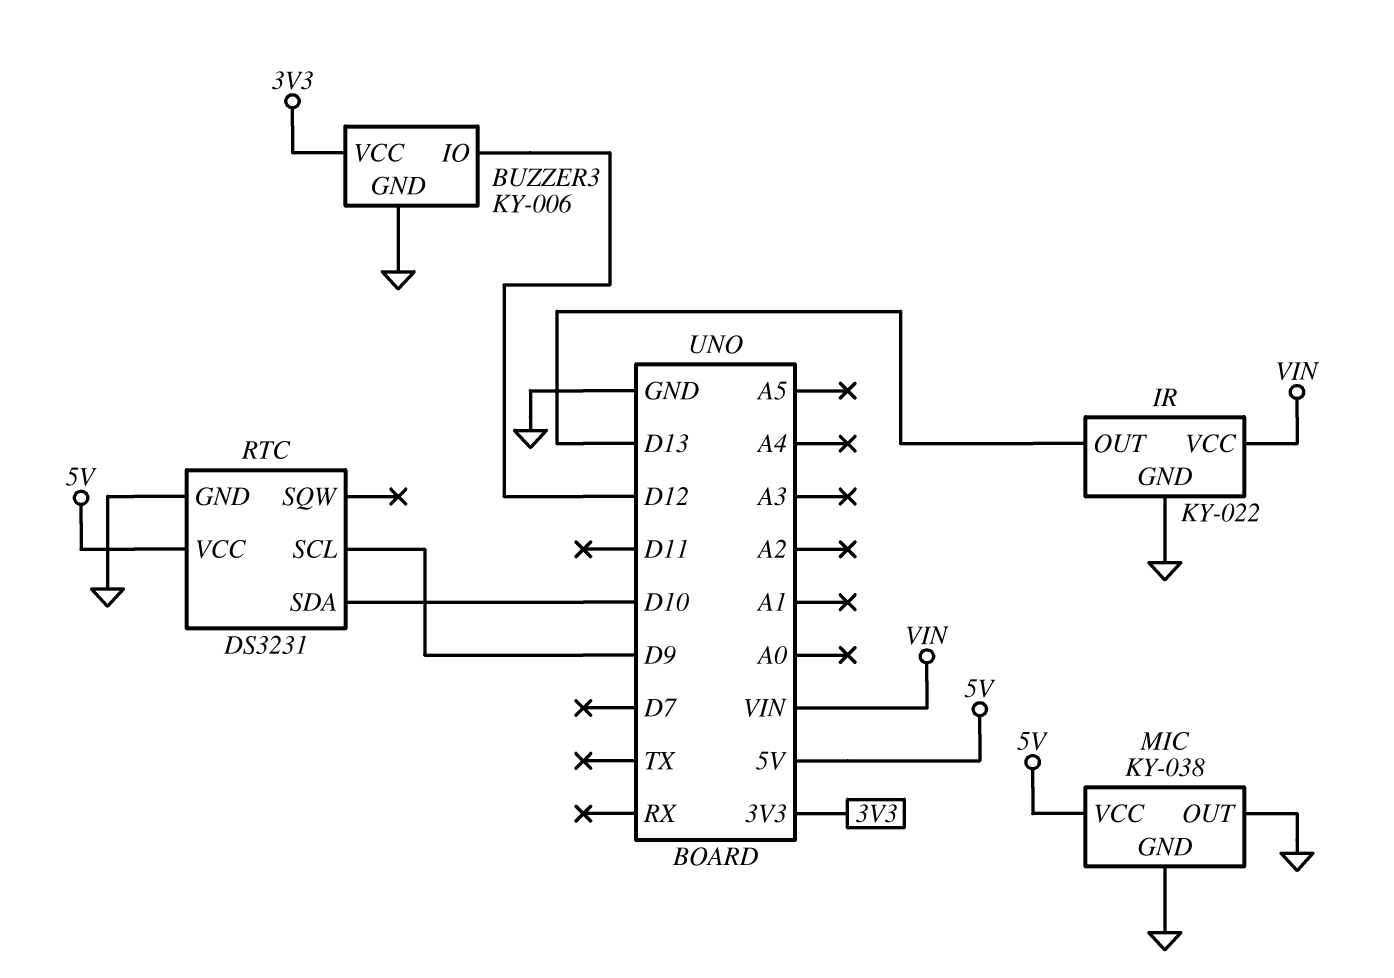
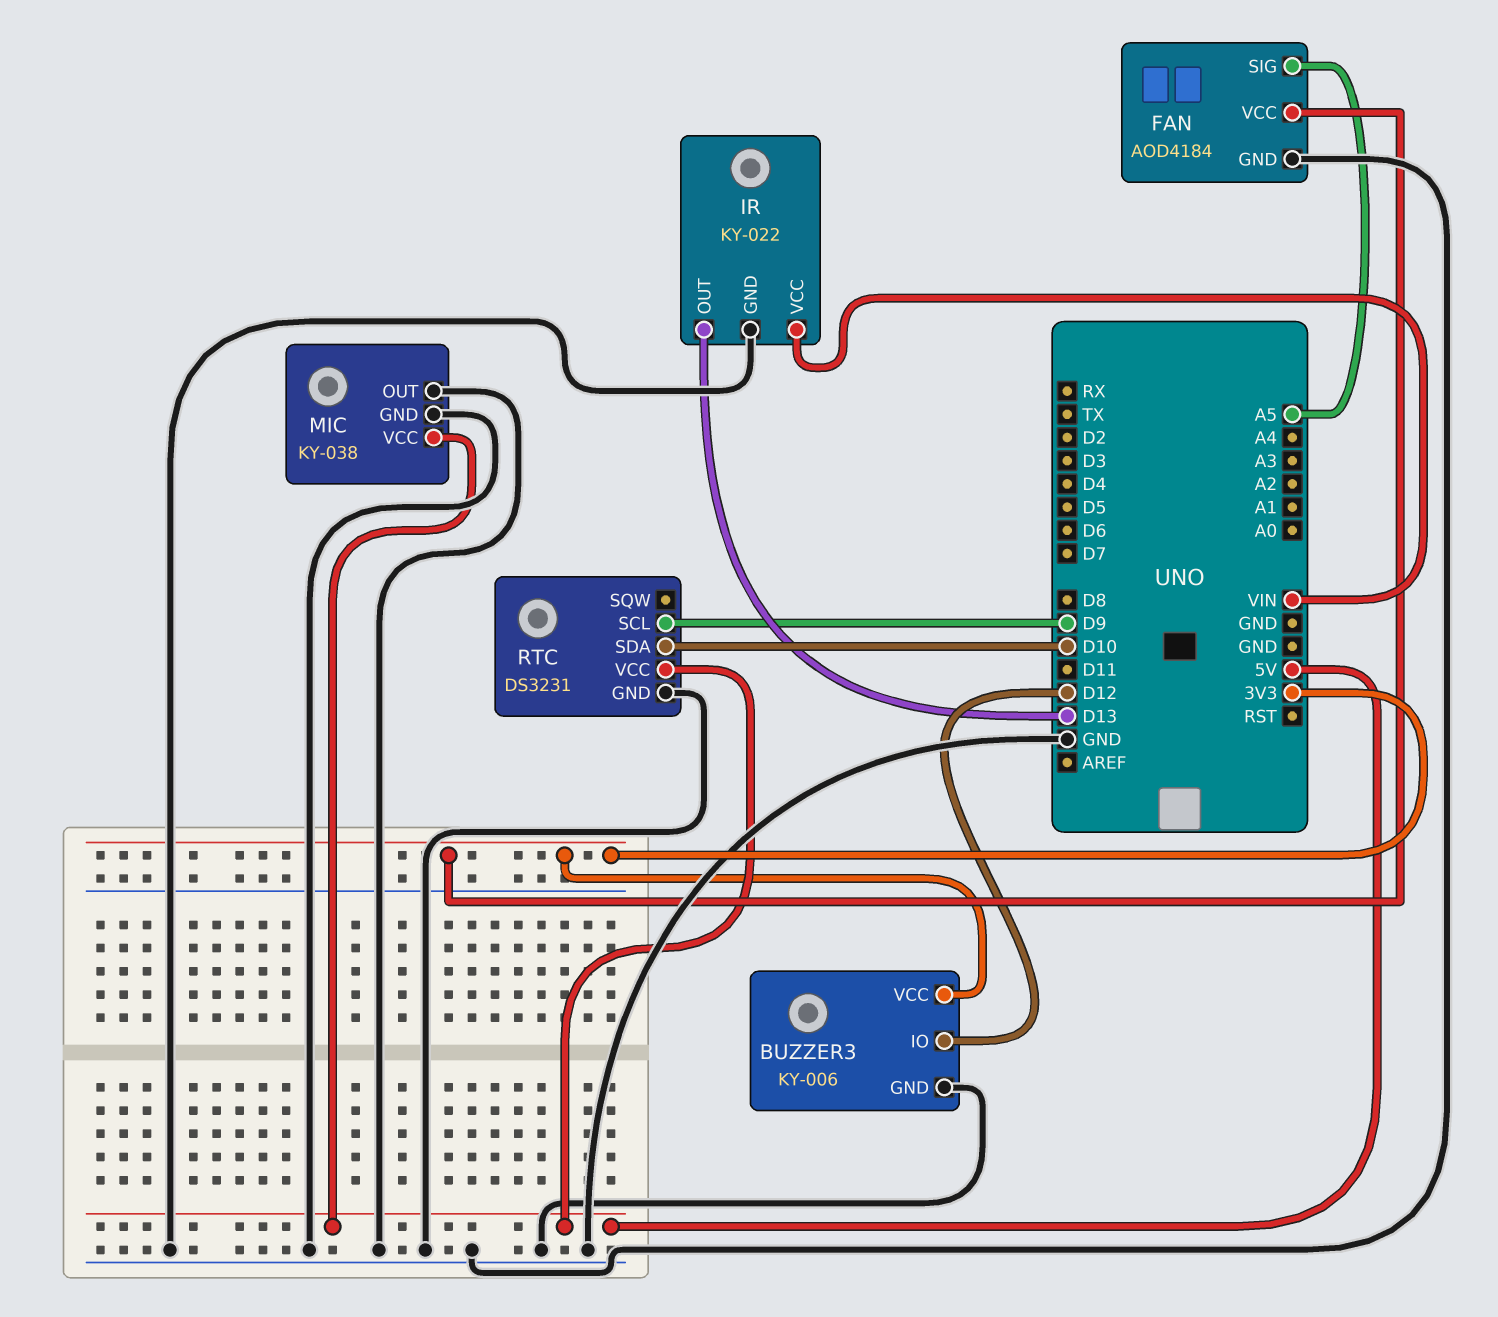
FAN: none -> AOD4184
FAN pin GND: none -> GND
FAN pin SIG: none -> A5
FAN pin VCC: none -> 3V3

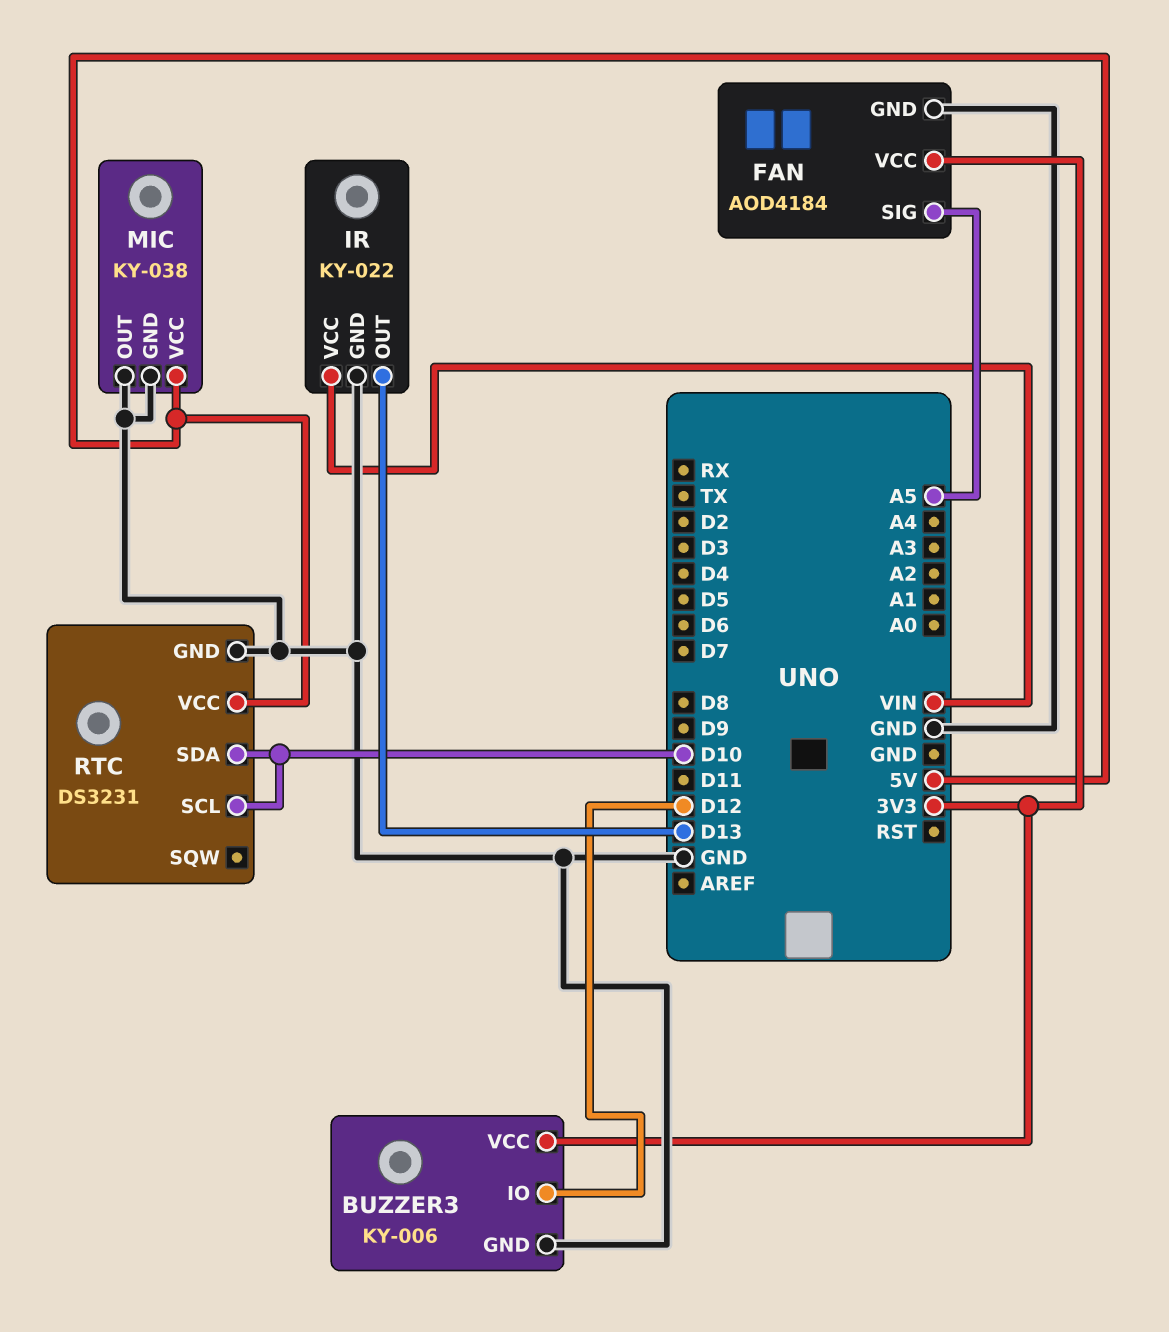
RTC pin SCL: D9 -> D10

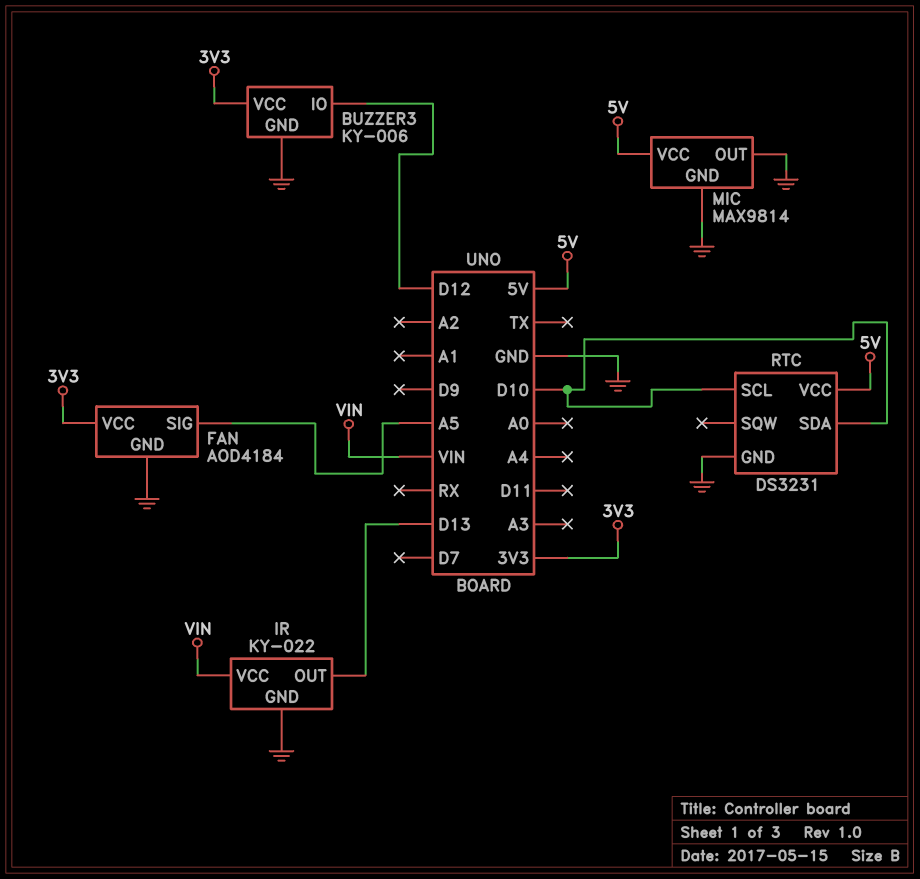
MIC: KY-038 -> MAX9814

